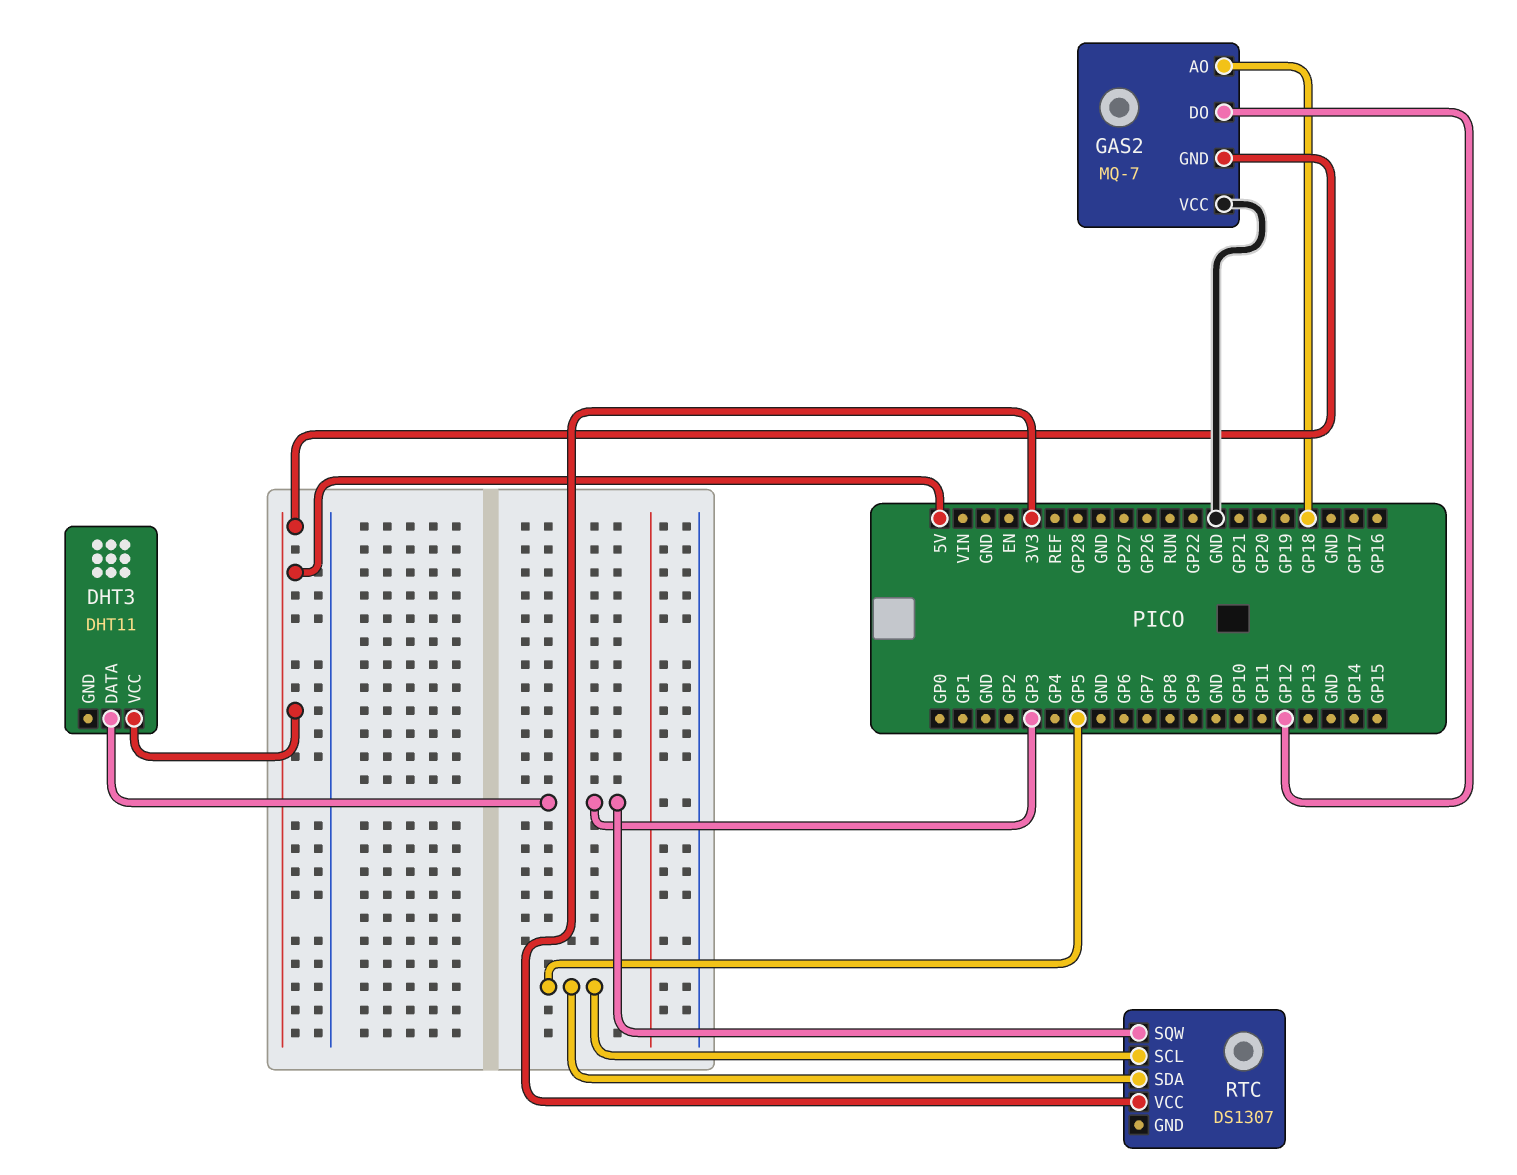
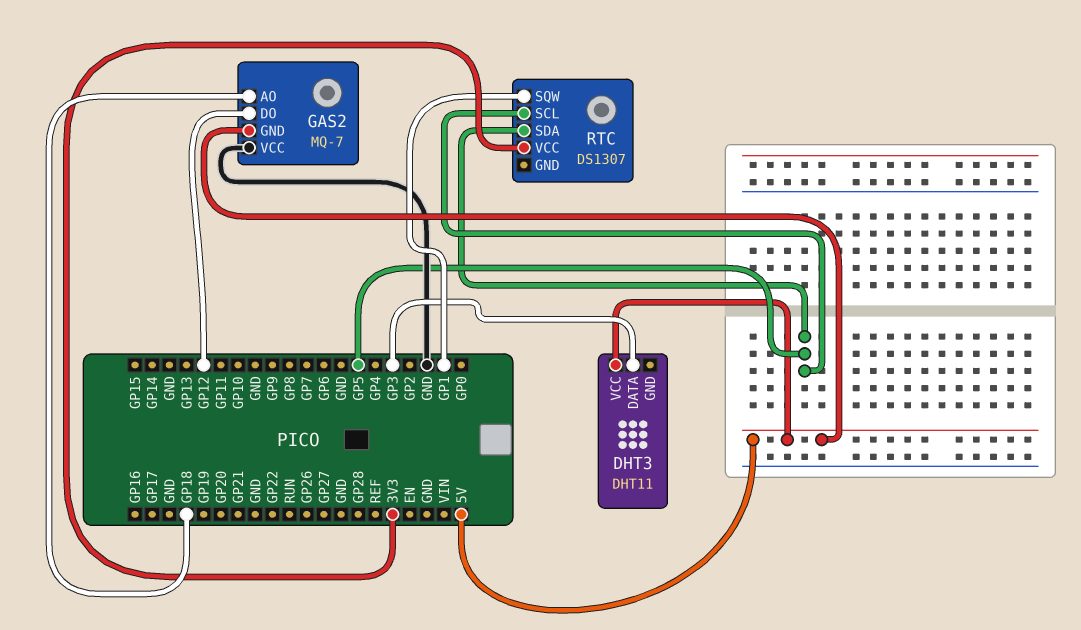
RTC pin SQW: GP3 -> GP1

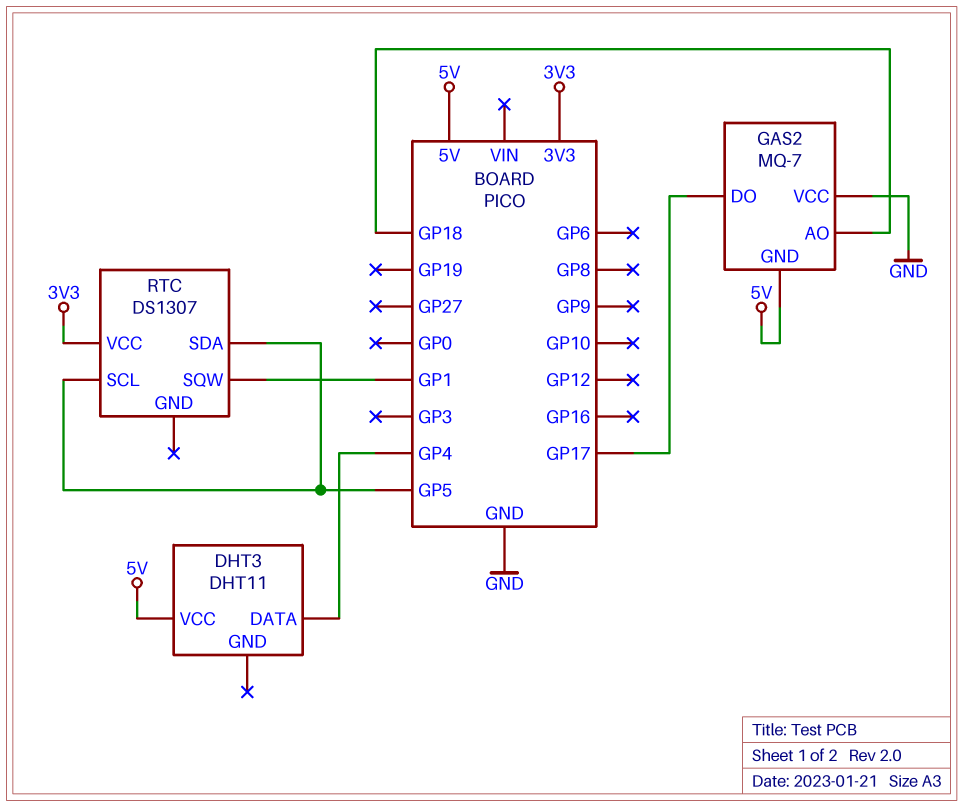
DHT3 pin DATA: GP3 -> GP4
GAS2 pin DO: GP12 -> GP17

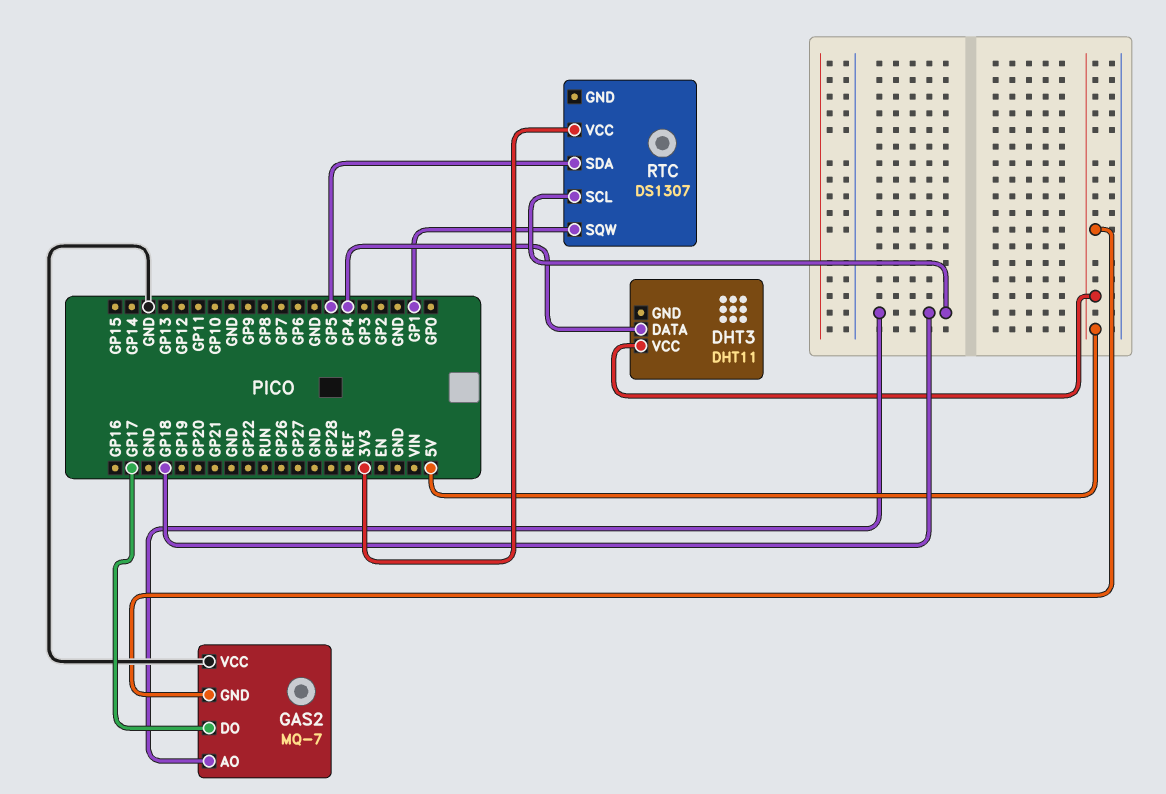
RTC pin SCL: GP5 -> GP18

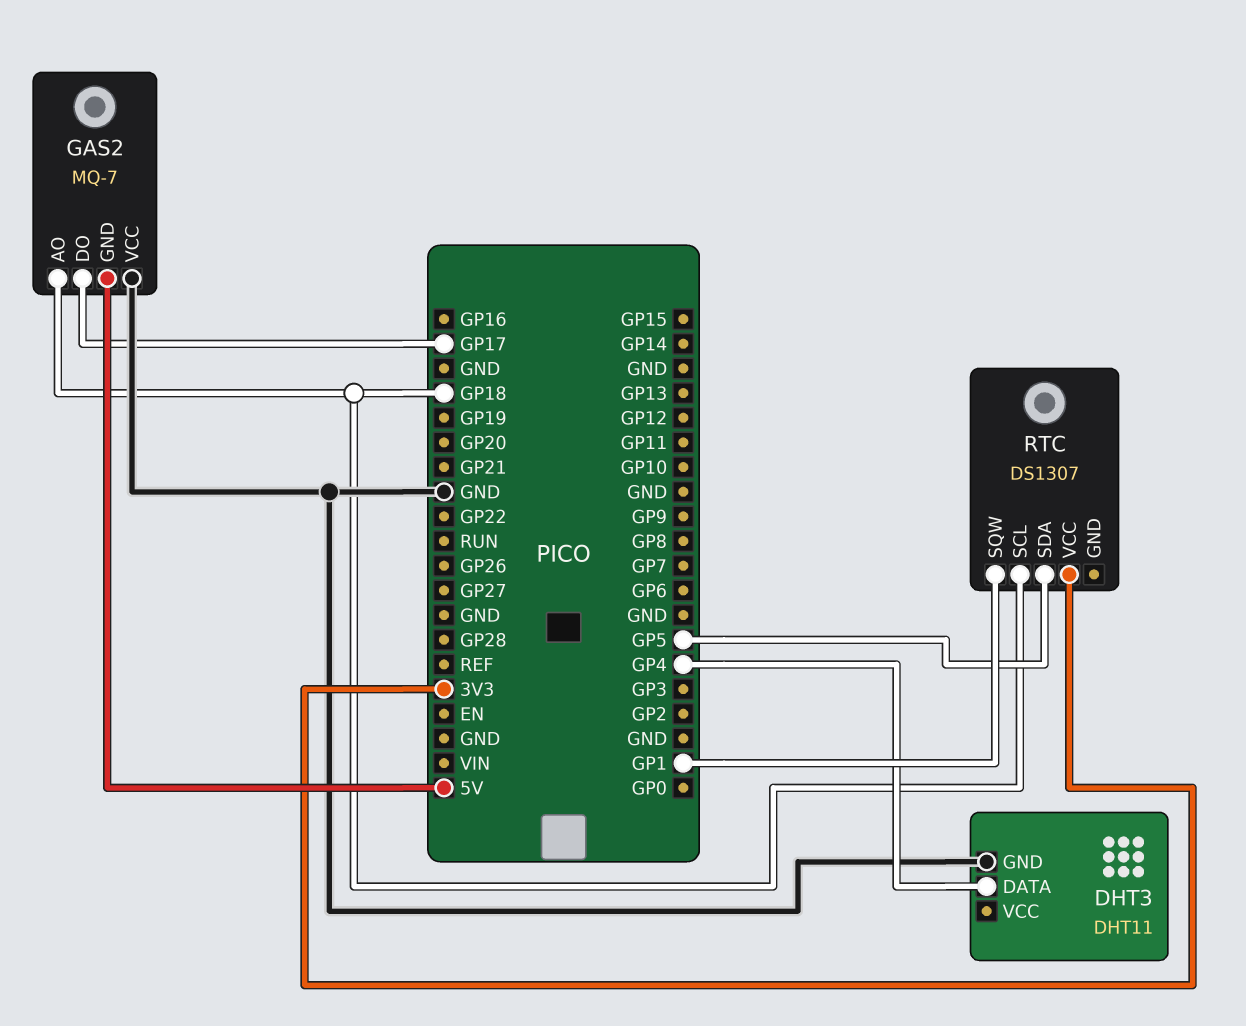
DHT3 pin GND: none -> GND
DHT3 pin VCC: 5V -> none

